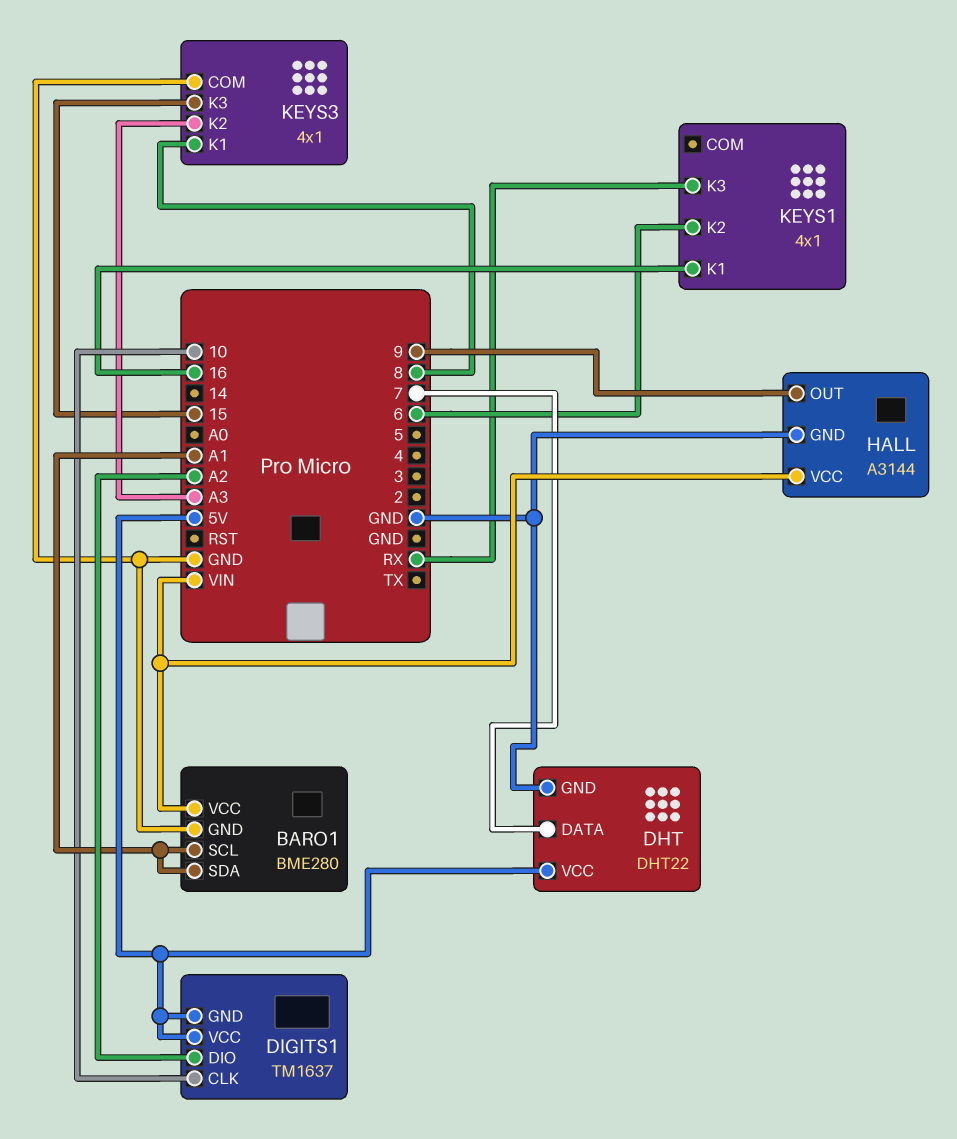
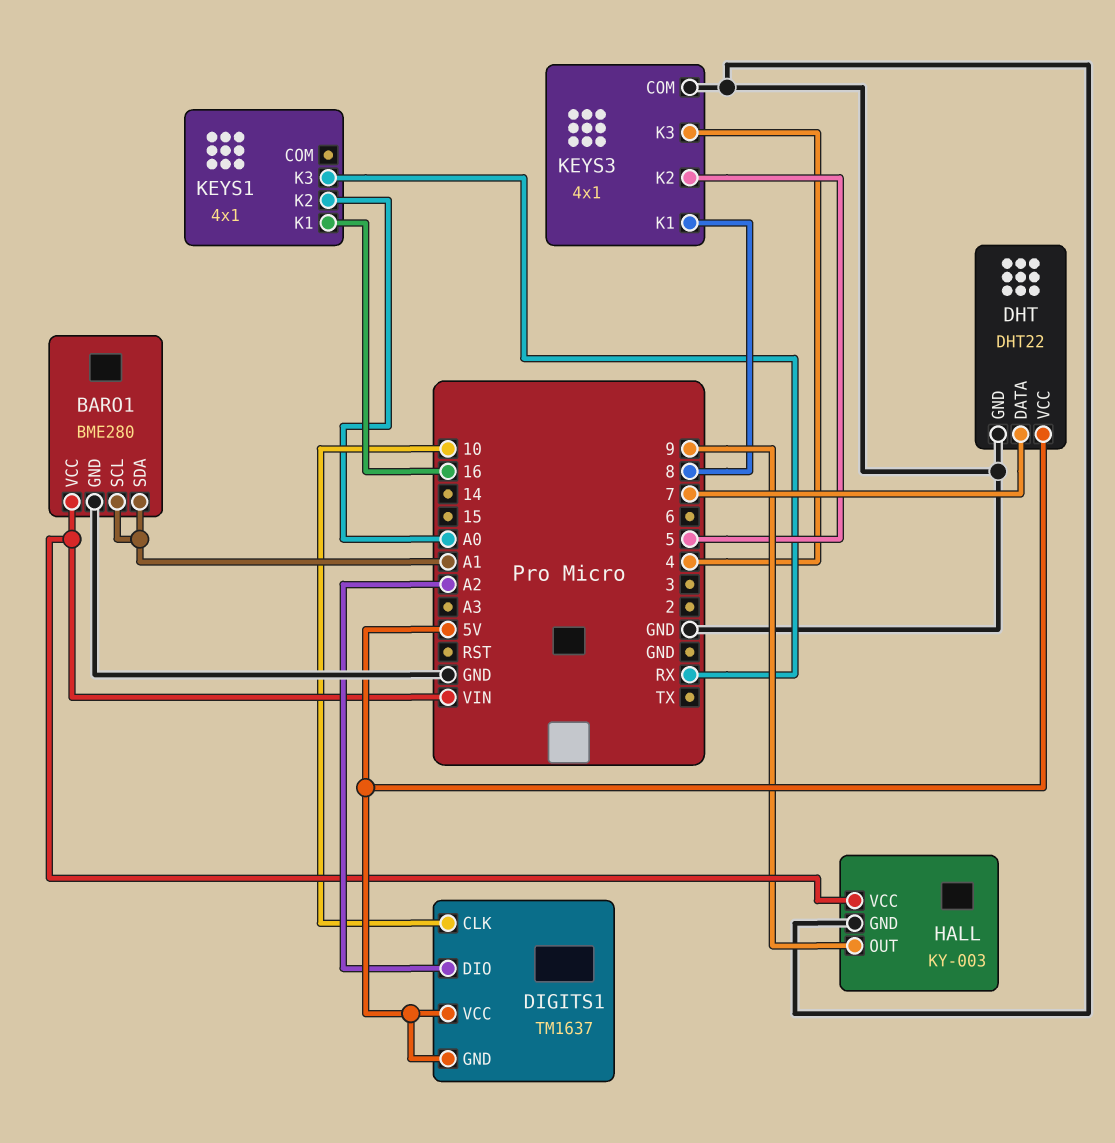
HALL: A3144 -> KY-003
KEYS1 pin K2: 6 -> A0
KEYS3 pin K2: A3 -> 5
KEYS3 pin K3: 15 -> 4

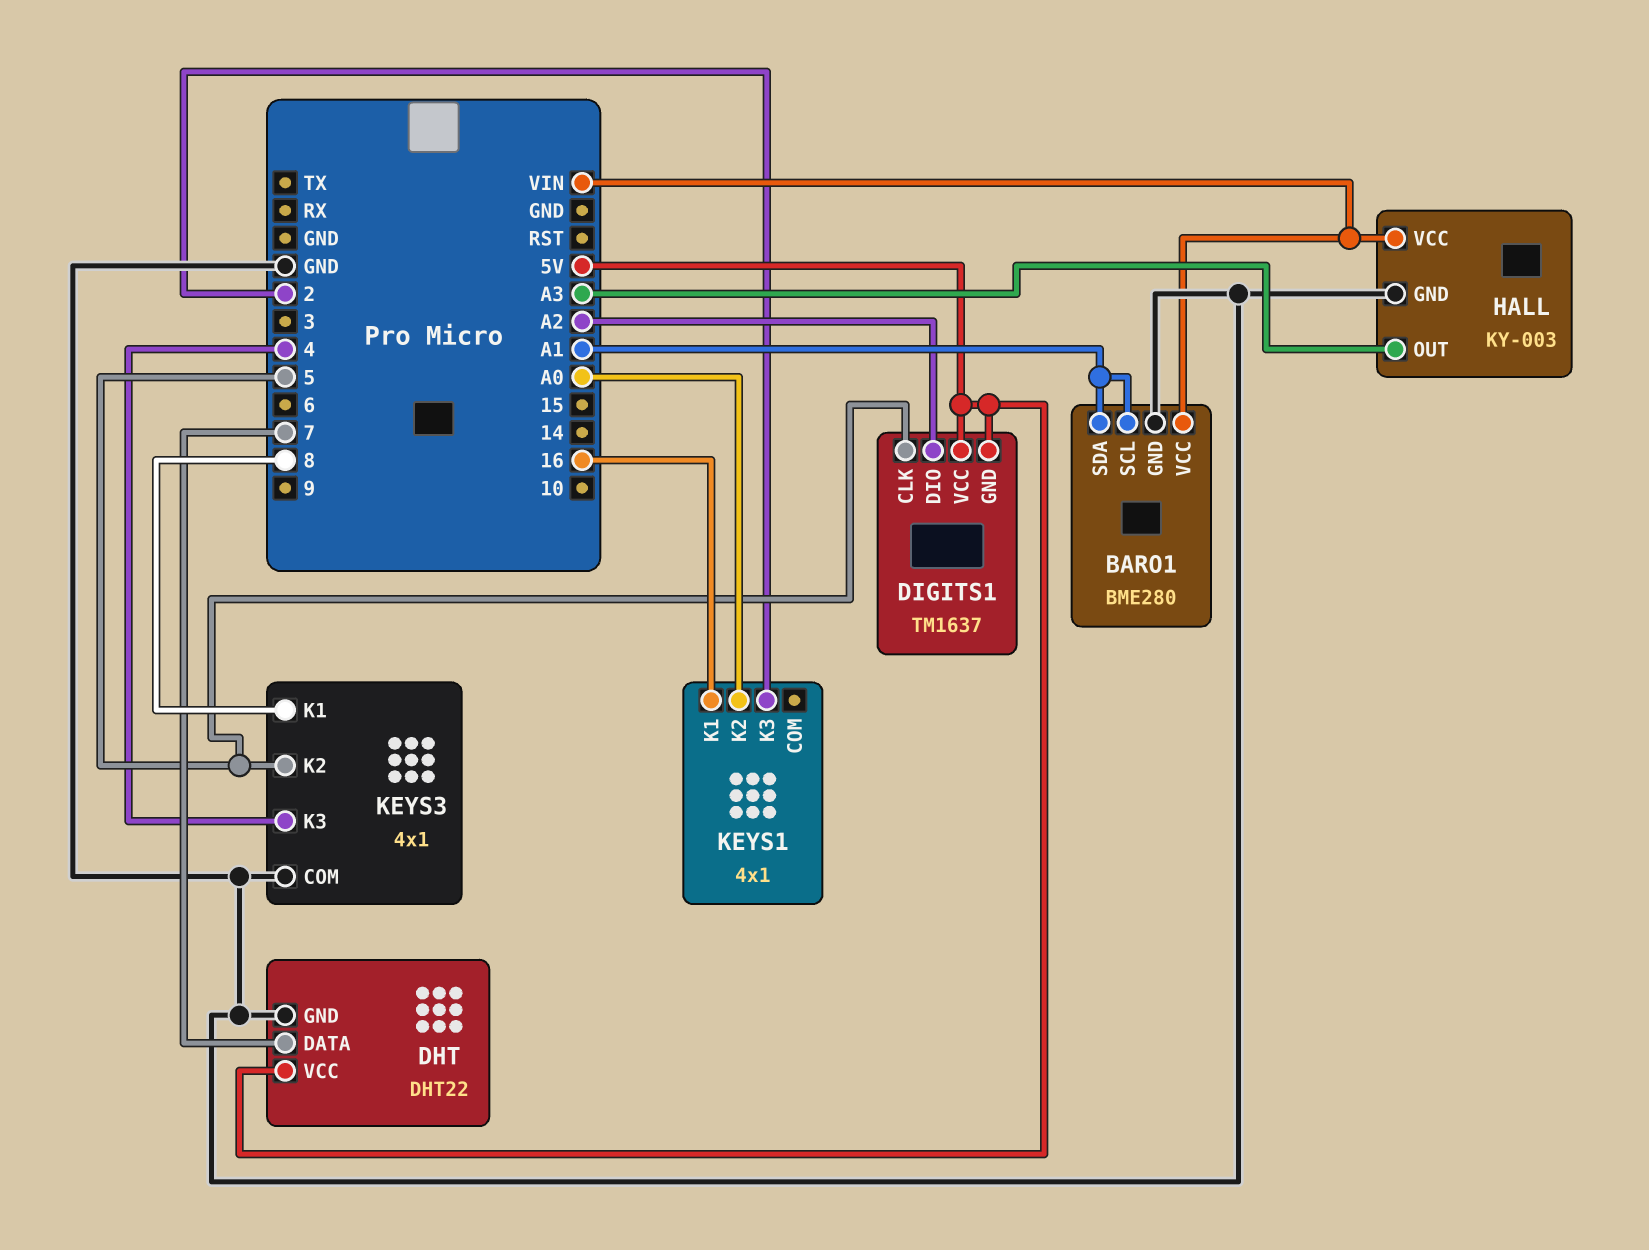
DIGITS1 pin CLK: 10 -> 5
HALL pin OUT: 9 -> A3
KEYS1 pin K3: RX -> 2

